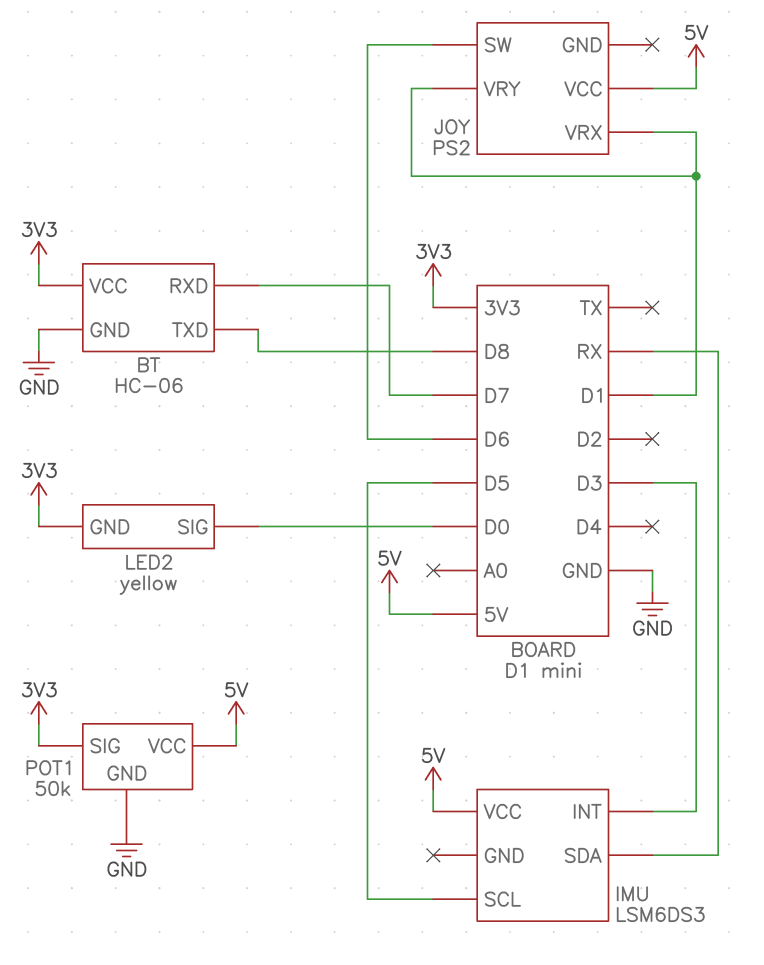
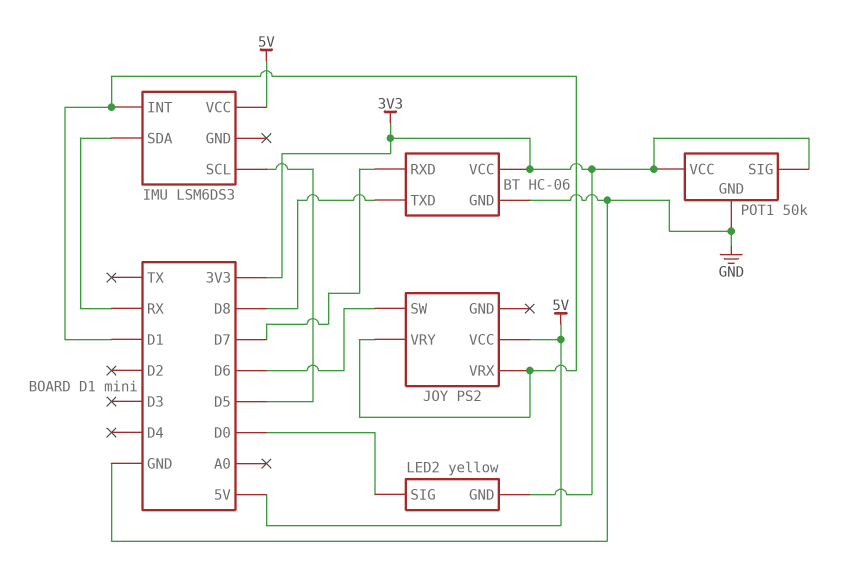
IMU pin INT: D3 -> D1
POT1 pin VCC: 5V -> 3V3

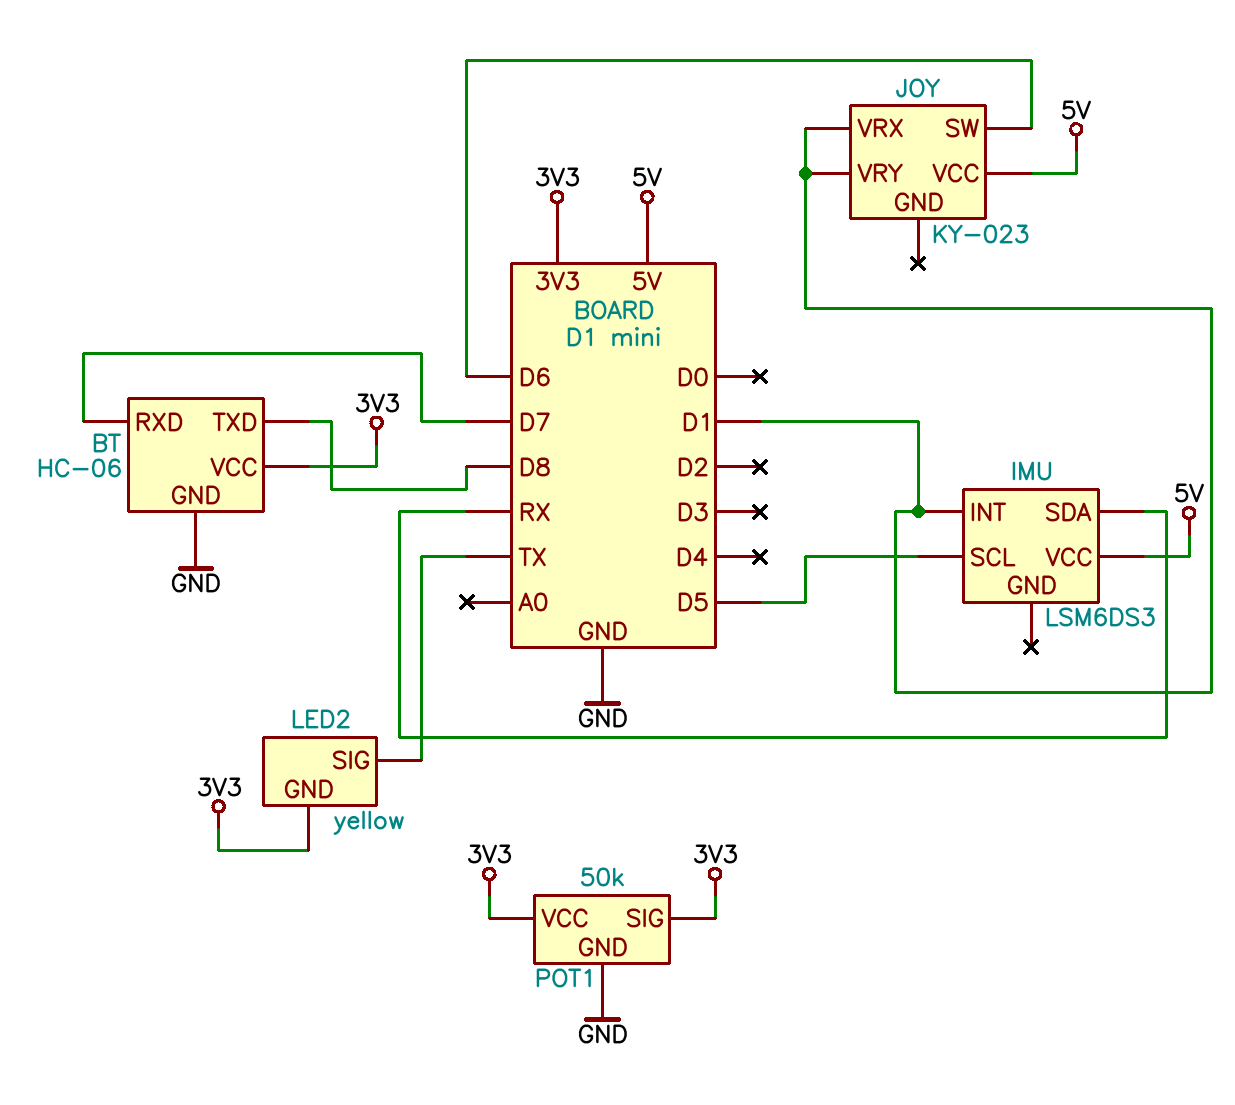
JOY: PS2 -> KY-023
LED2 pin SIG: D0 -> TX

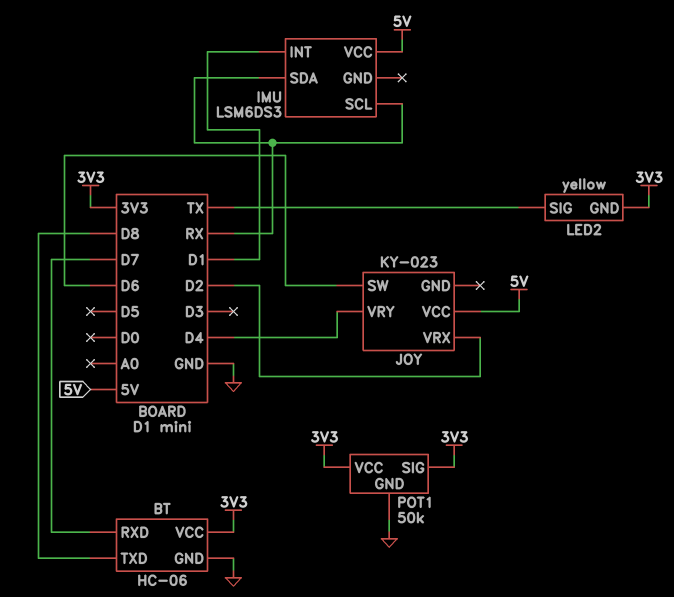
IMU pin SCL: D5 -> RX
JOY pin VRX: D1 -> D2
JOY pin VRY: D1 -> D4

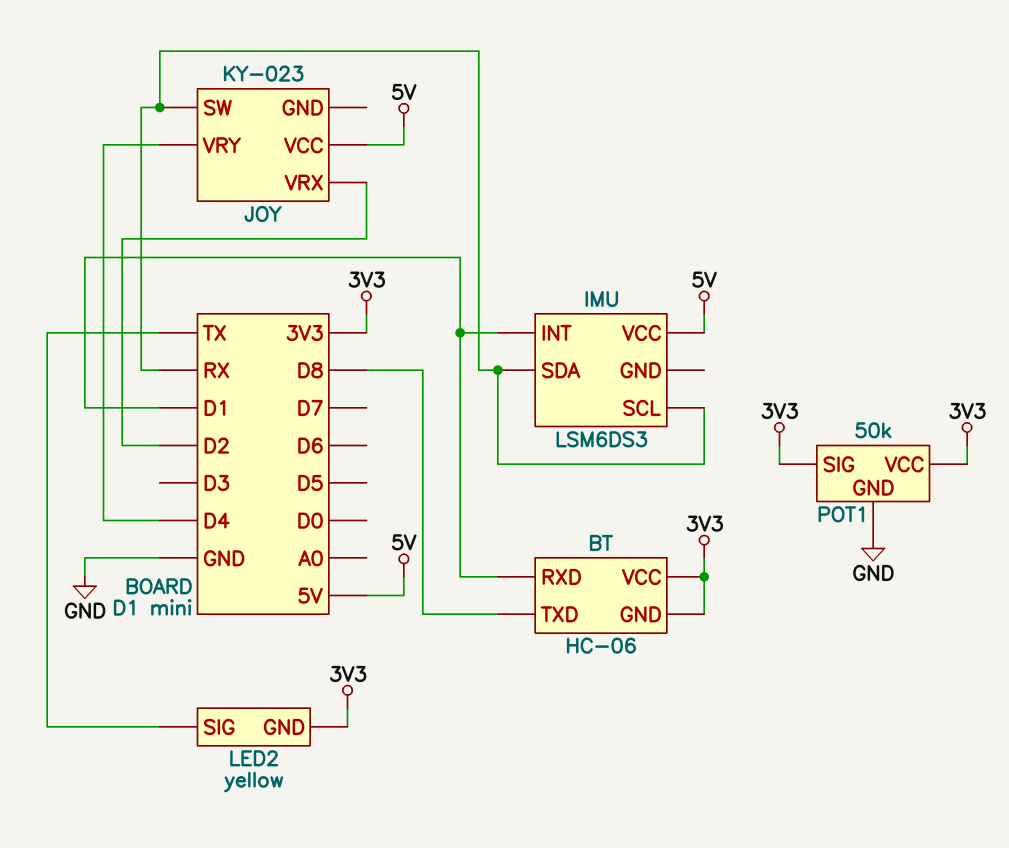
BT pin GND: GND -> 3V3
BT pin RXD: D7 -> D1
JOY pin SW: D6 -> RX

